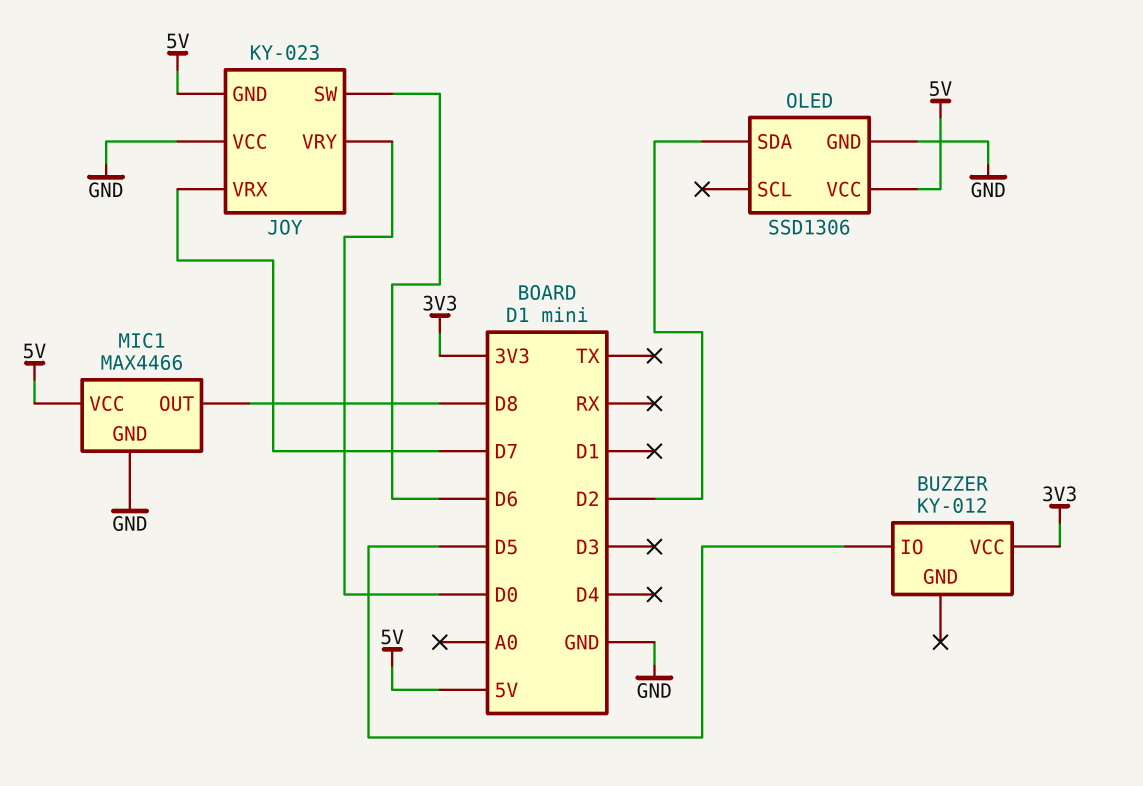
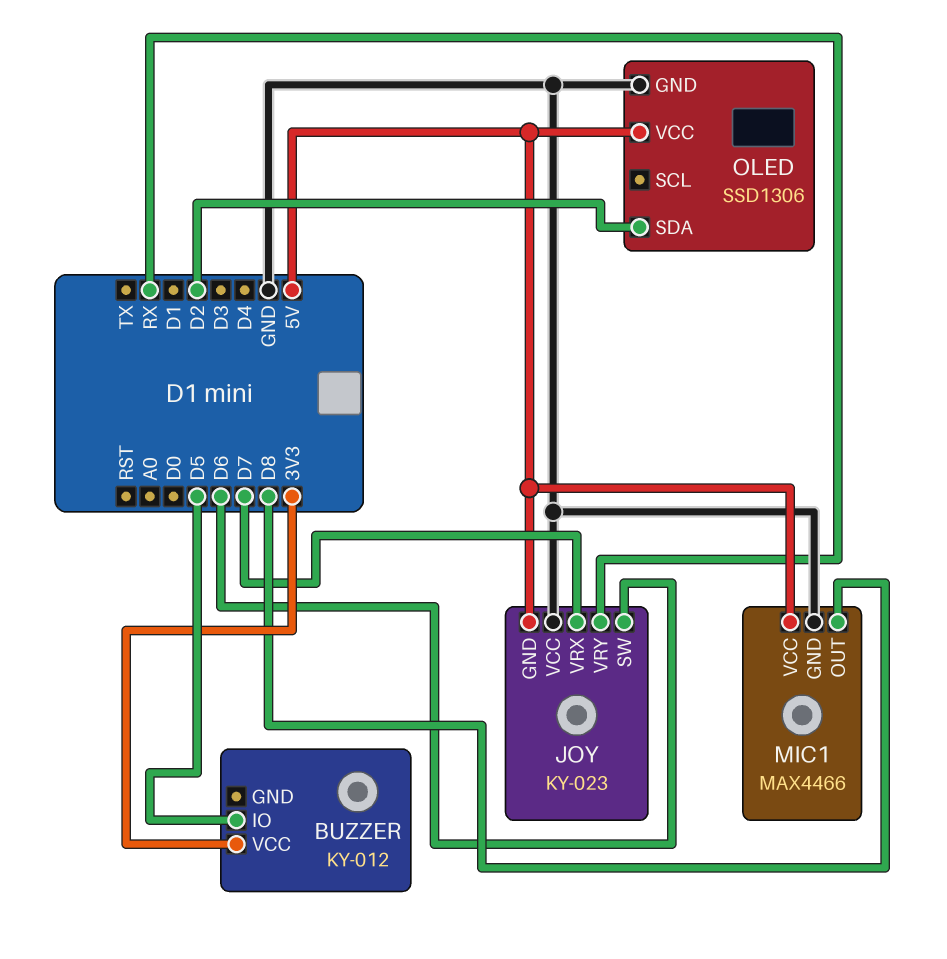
JOY pin VRY: D0 -> RX

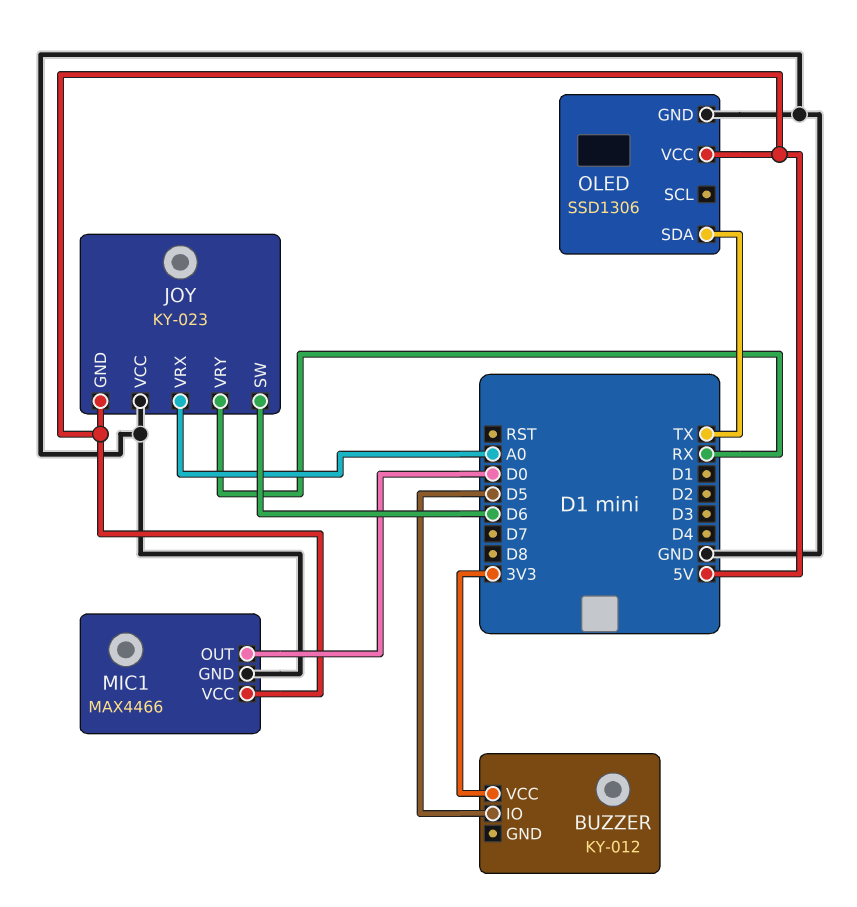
JOY pin VRX: D7 -> A0
MIC1 pin OUT: D8 -> D0
OLED pin SDA: D2 -> TX

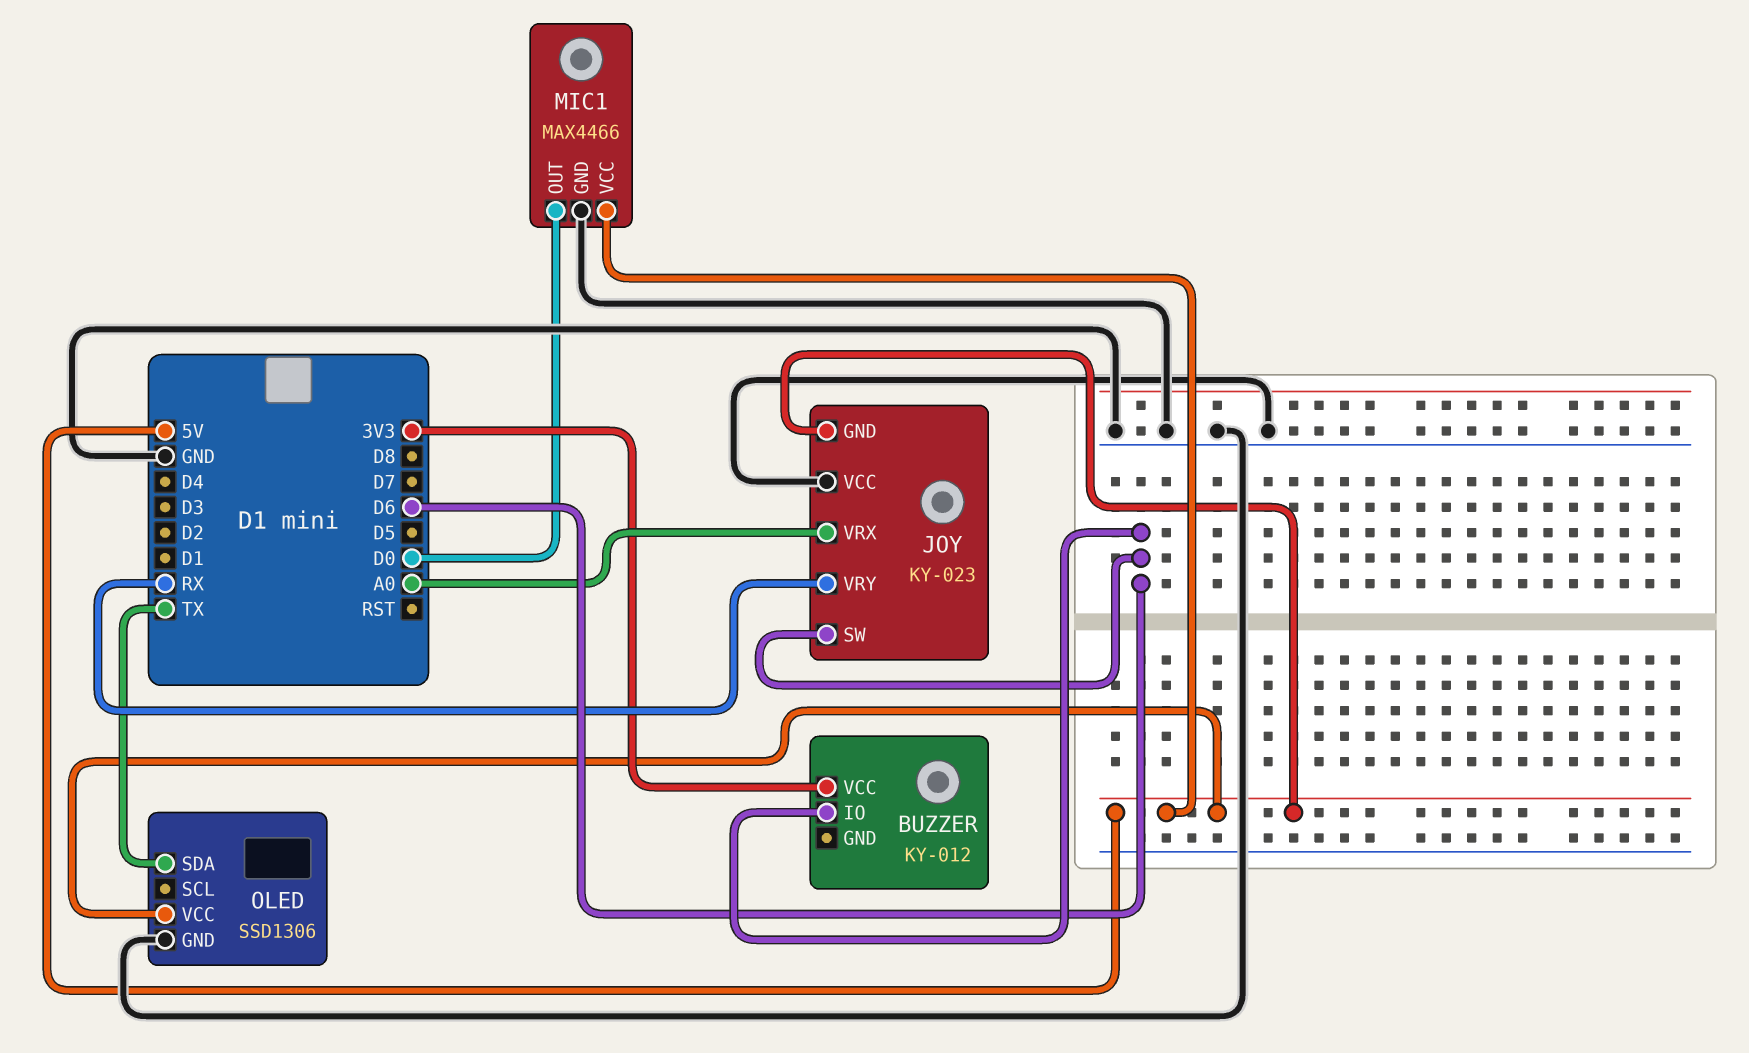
BUZZER pin IO: D5 -> D6

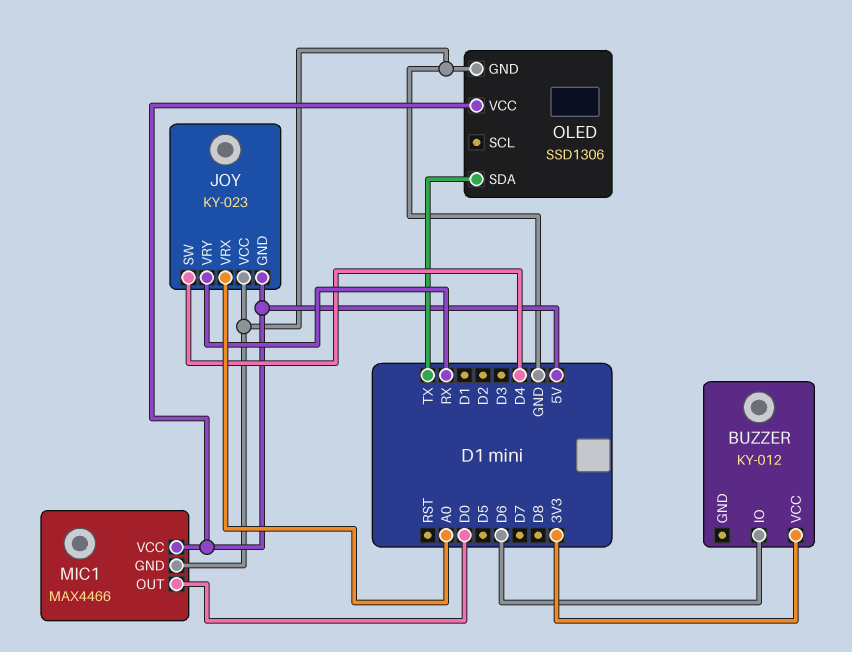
JOY pin SW: D6 -> D4

